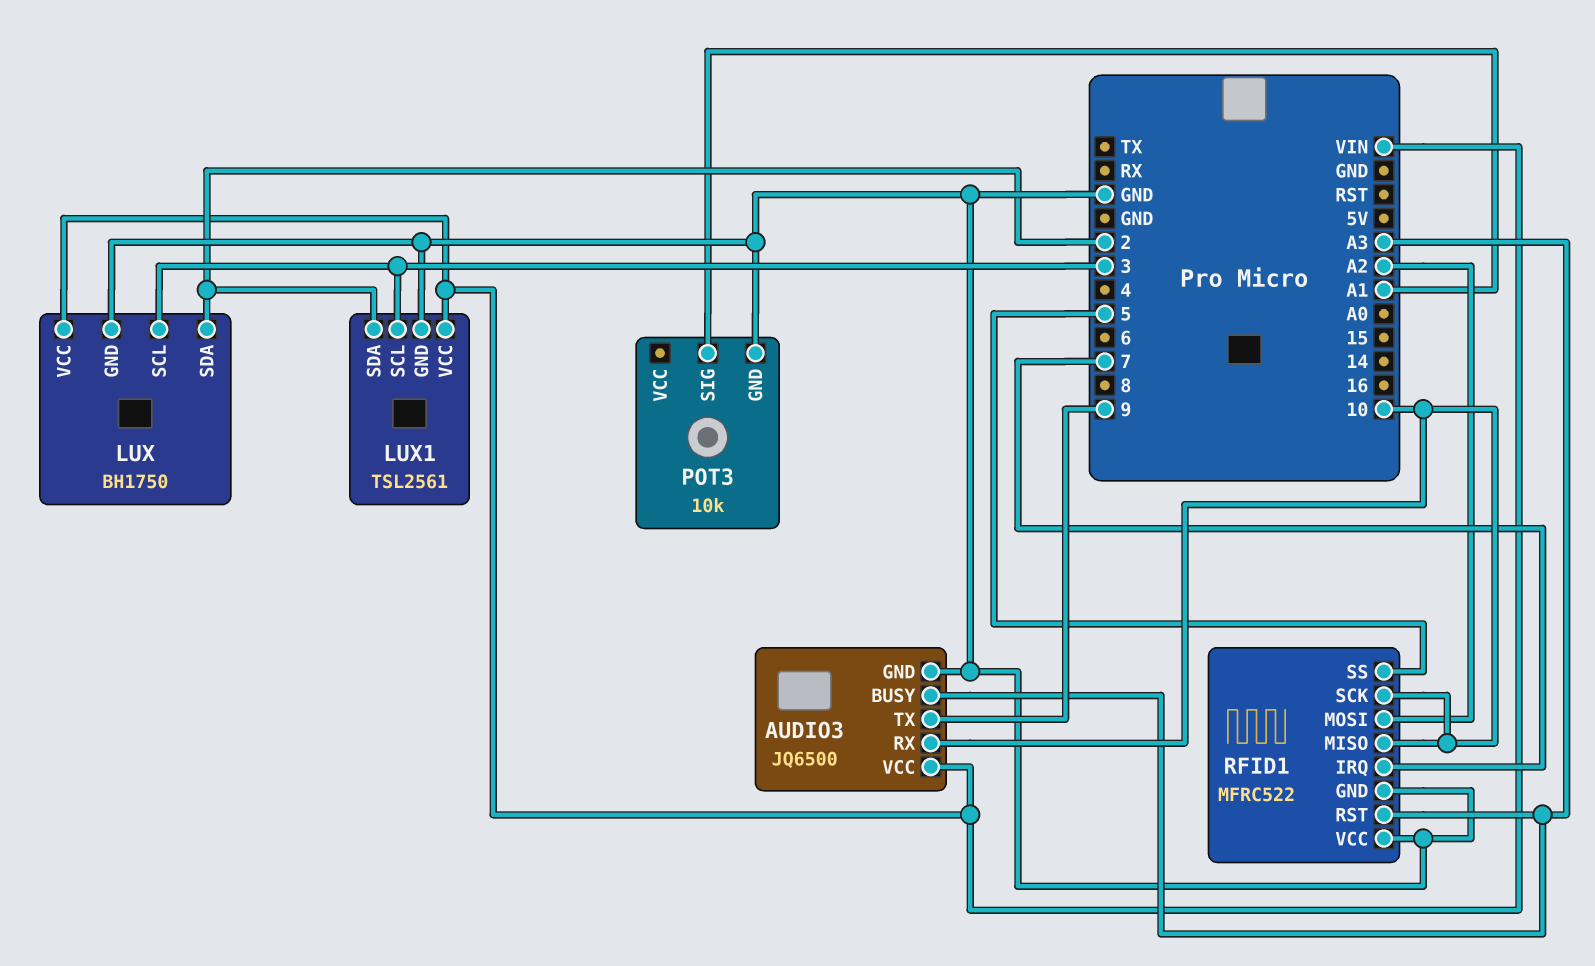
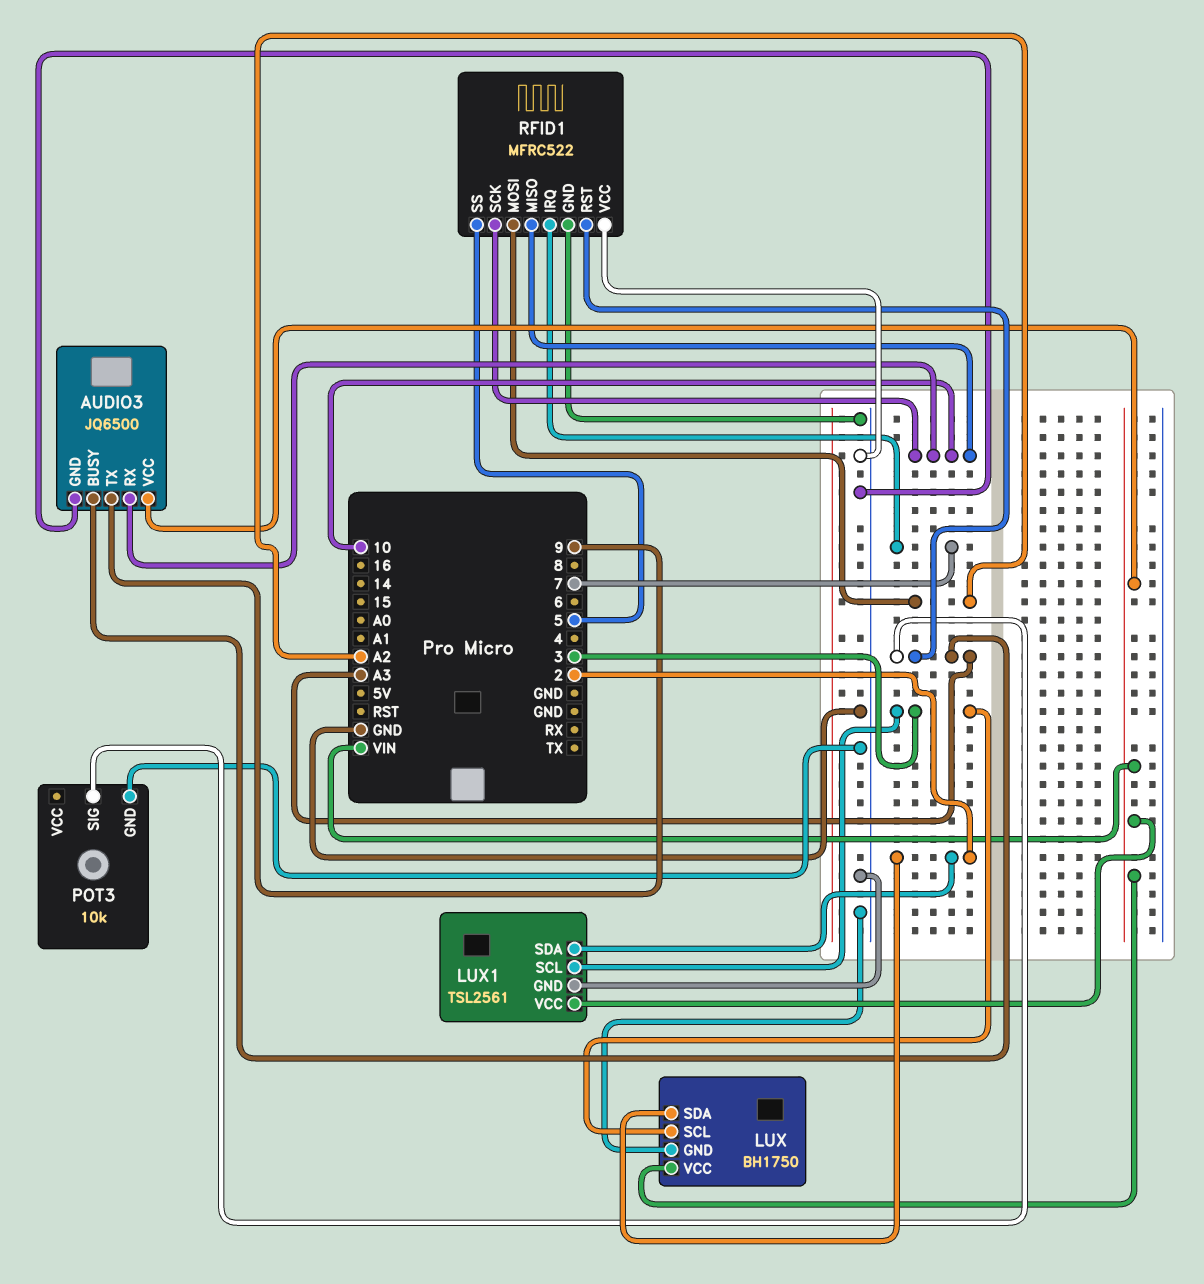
POT3 pin SIG: A1 -> A3

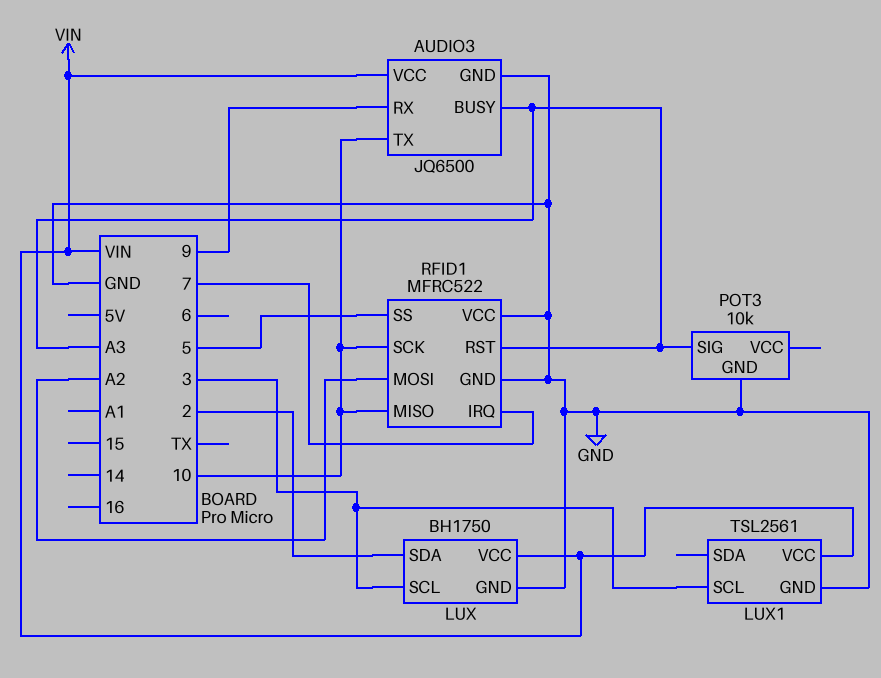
AUDIO3 pin RX: 10 -> 9
AUDIO3 pin TX: 9 -> 10
LUX1 pin SDA: 2 -> none

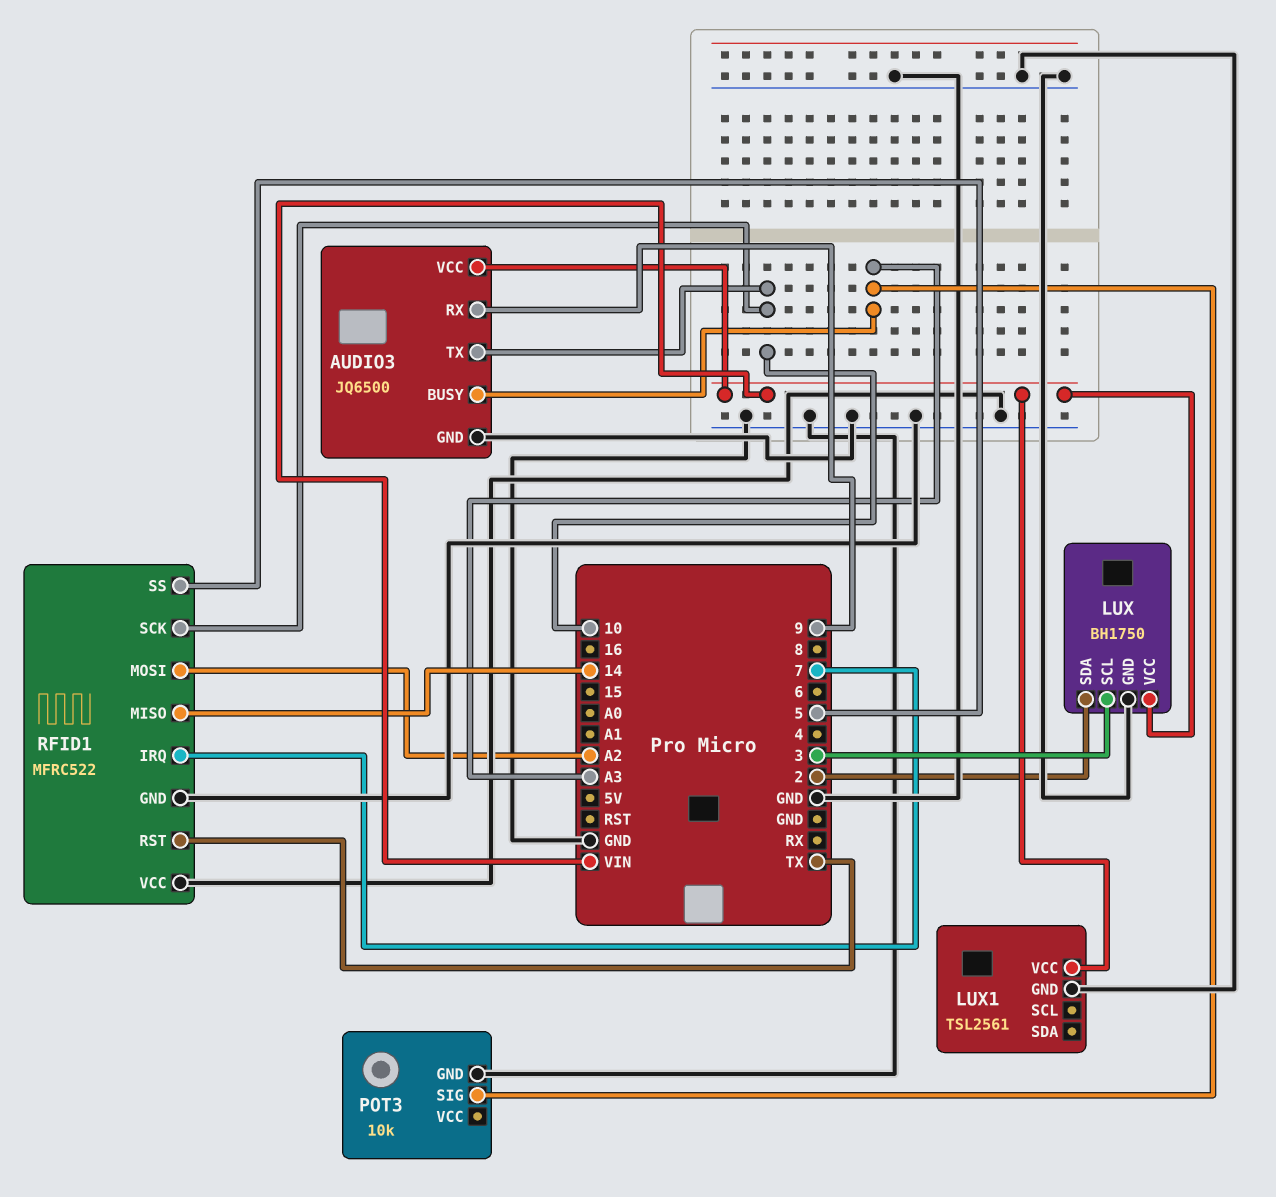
LUX1 pin SCL: 3 -> none
RFID1 pin MISO: 10 -> 14
RFID1 pin RST: A3 -> TX

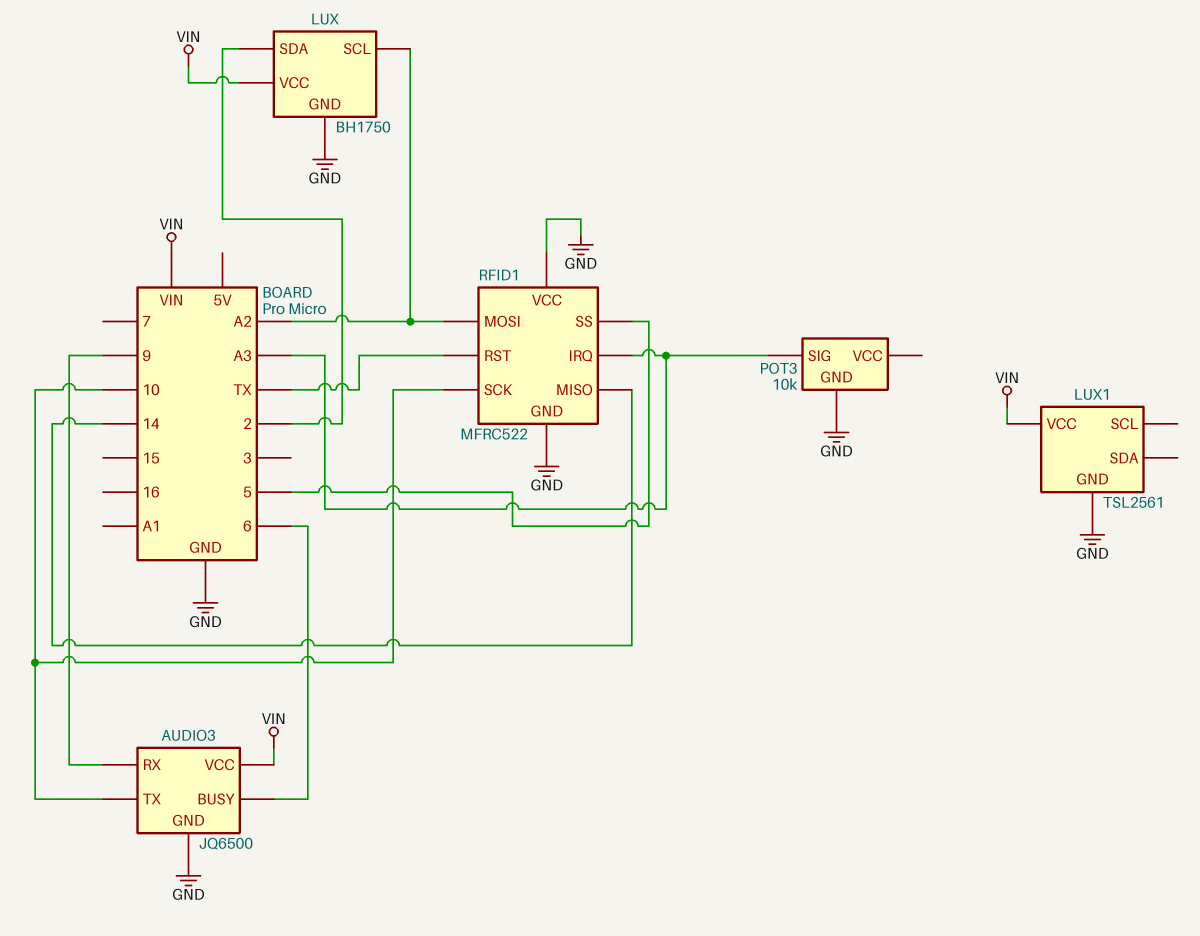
AUDIO3 pin BUSY: A3 -> 6
LUX pin SCL: 3 -> A2
RFID1 pin IRQ: 7 -> A3

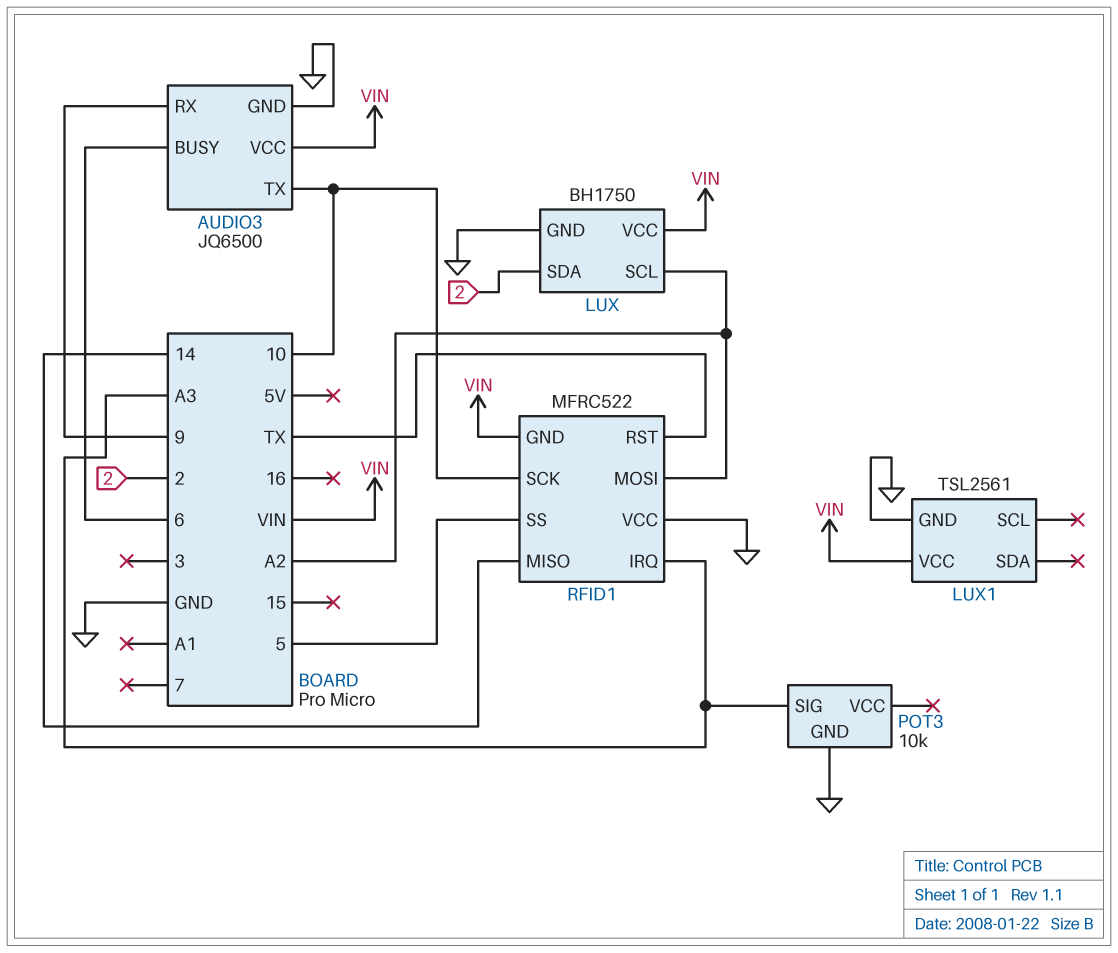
RFID1 pin GND: GND -> VIN

